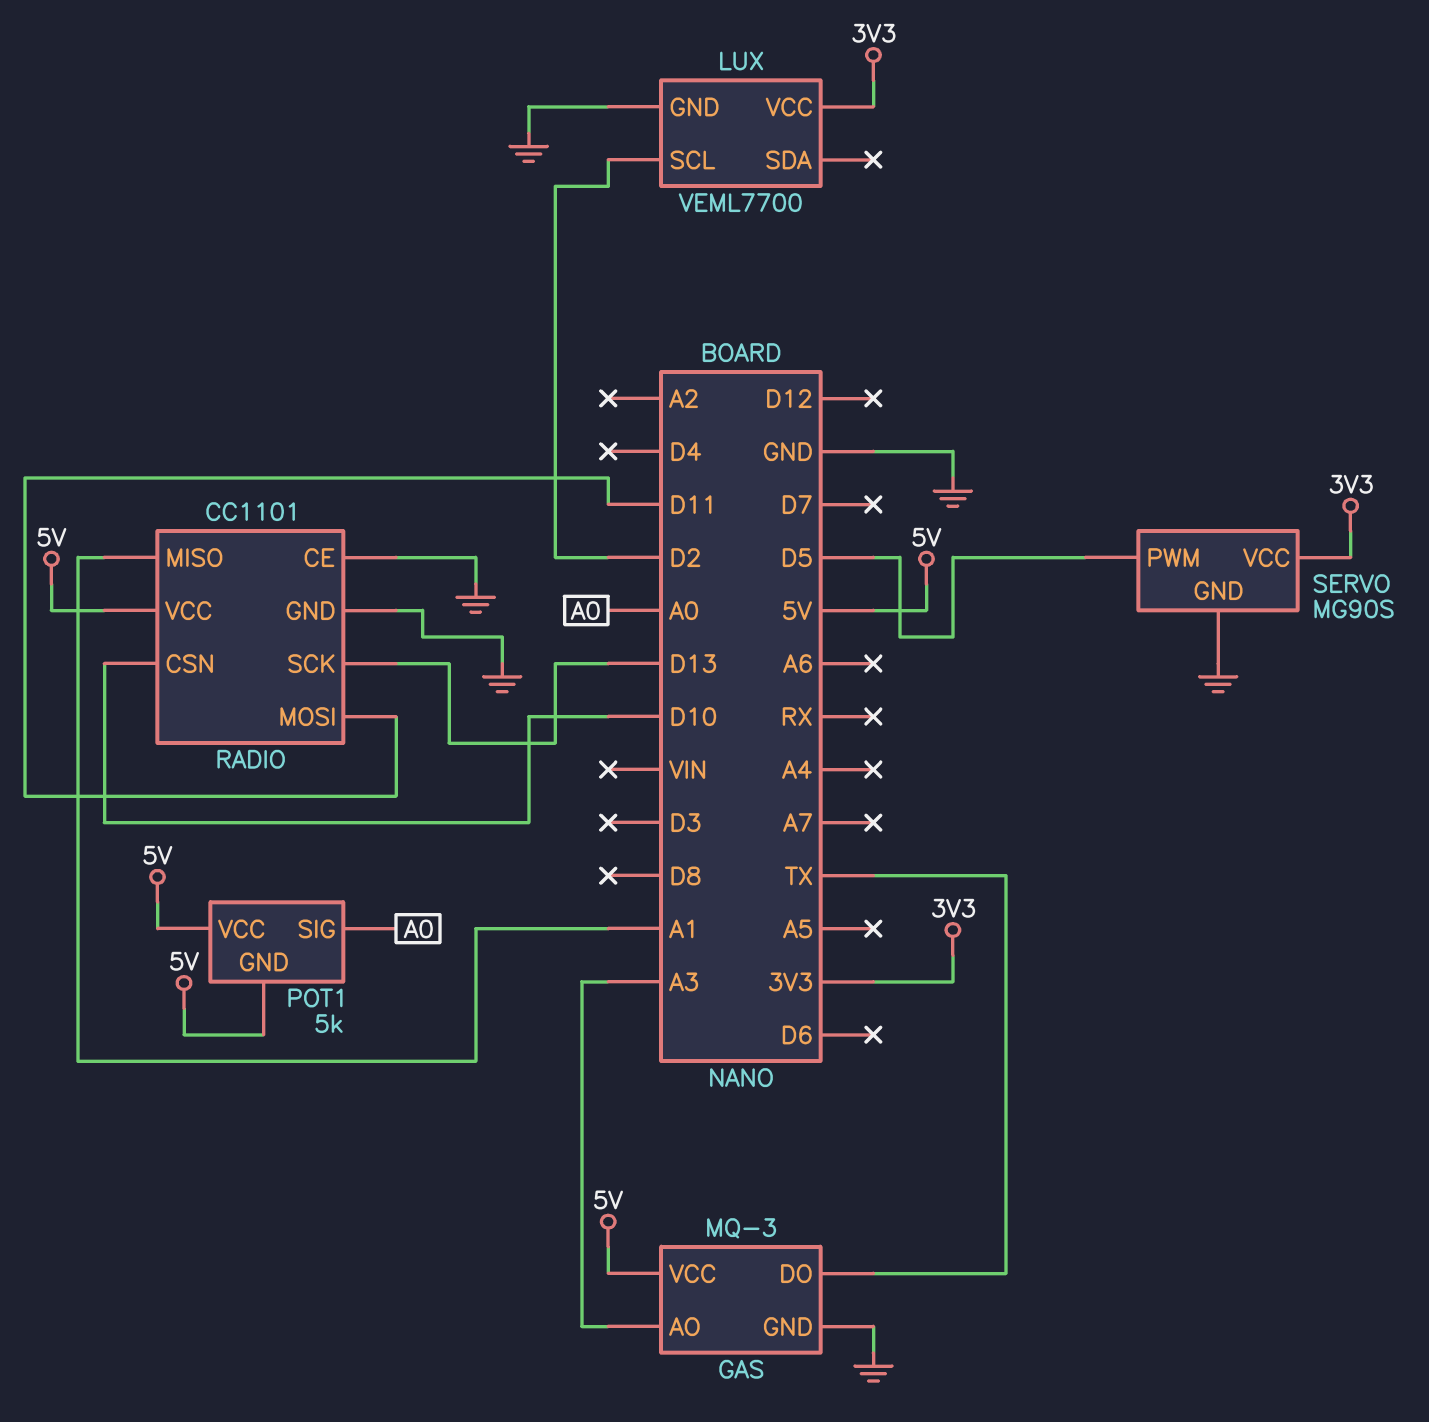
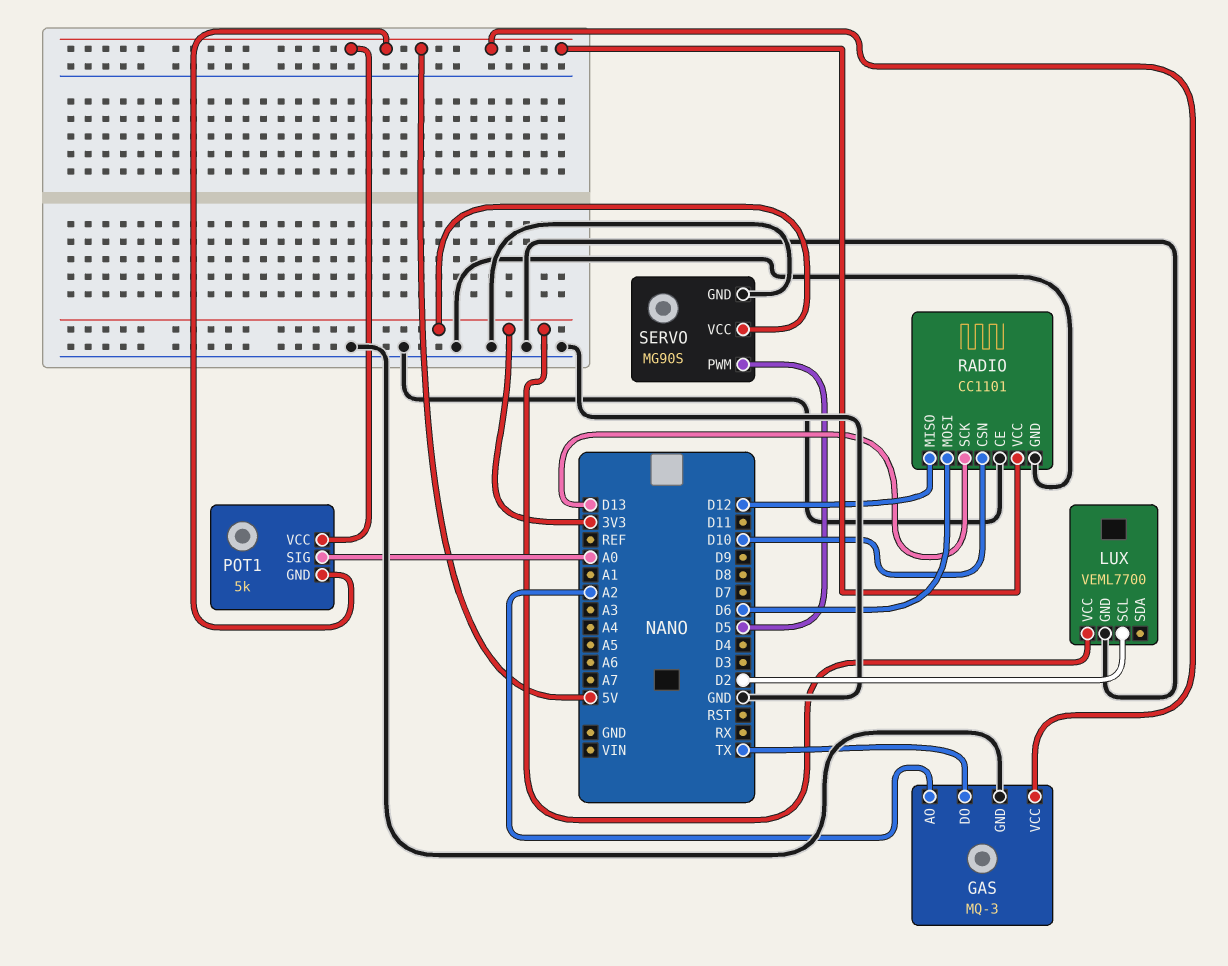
GAS pin AO: A3 -> A2
RADIO pin MISO: A1 -> D12
RADIO pin MOSI: D11 -> D6

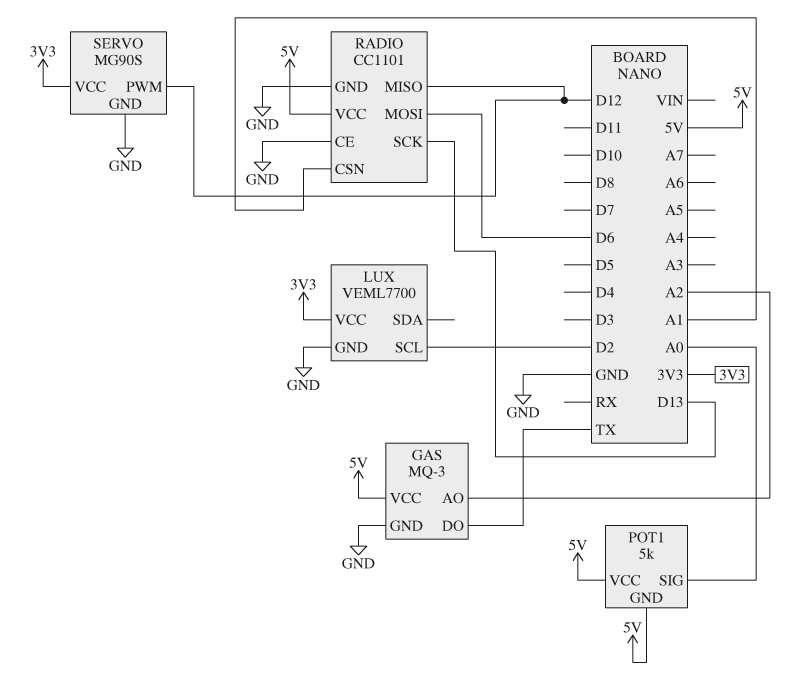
RADIO pin CSN: D10 -> A1
SERVO pin PWM: D5 -> D12

